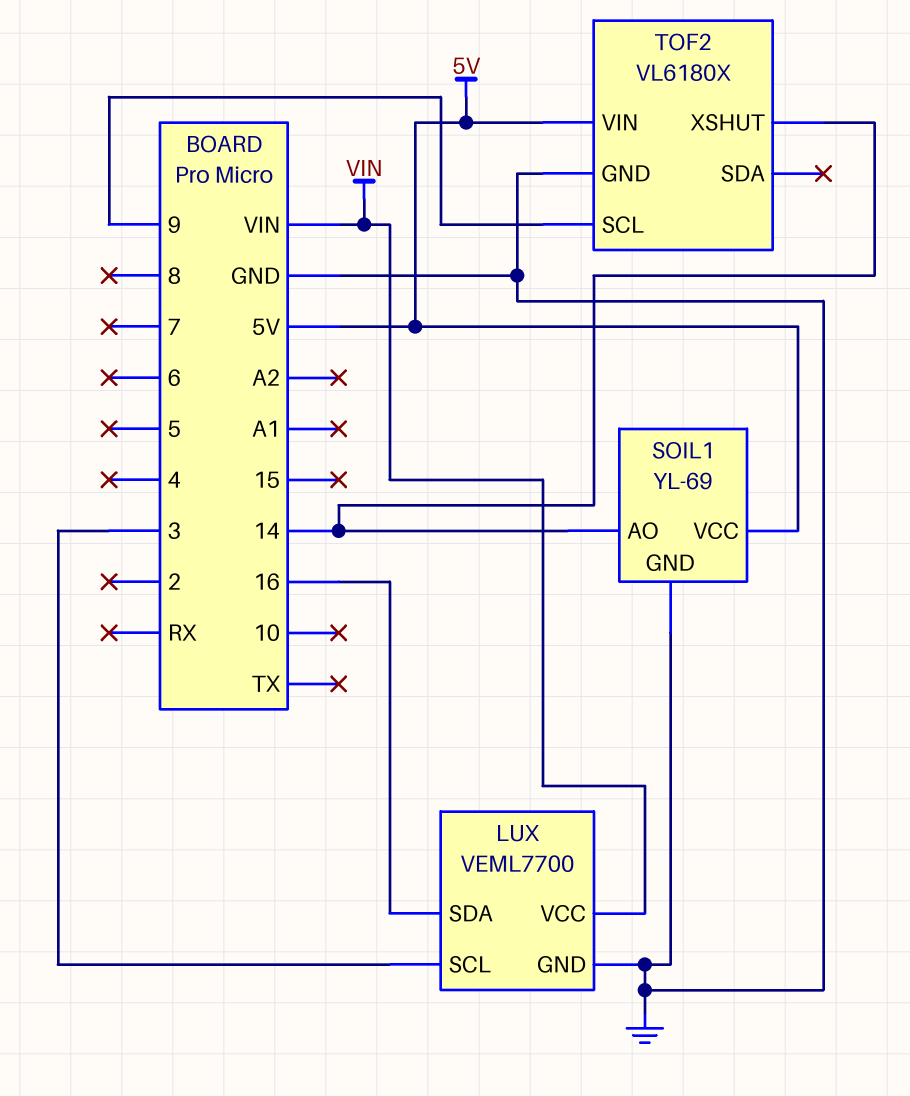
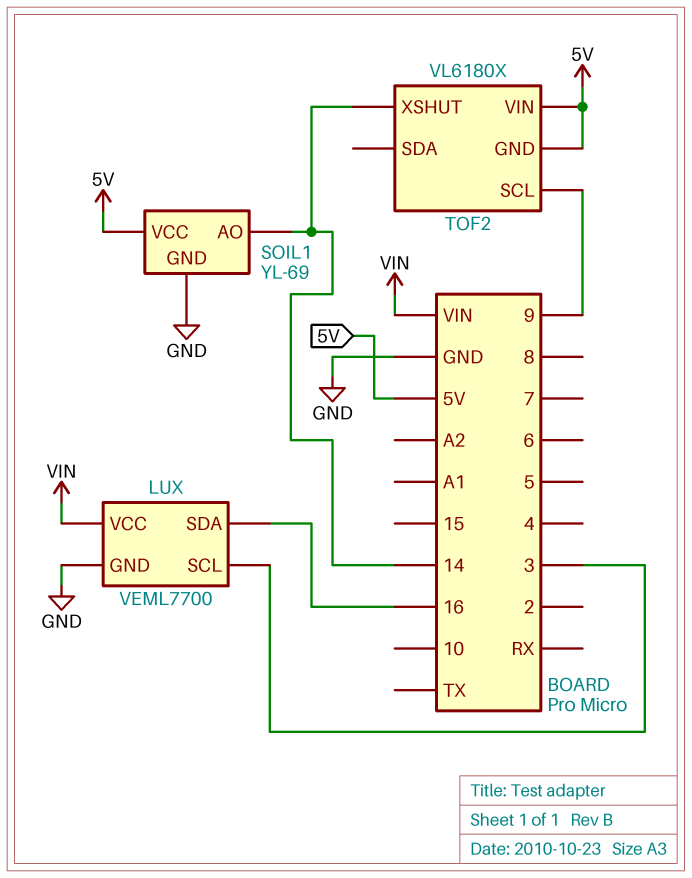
TOF2 pin GND: GND -> 5V

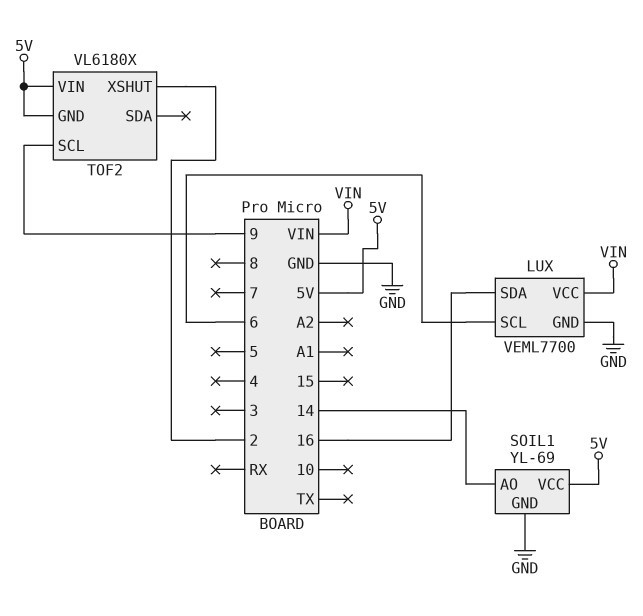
LUX pin SCL: 3 -> 6
TOF2 pin XSHUT: 14 -> 2

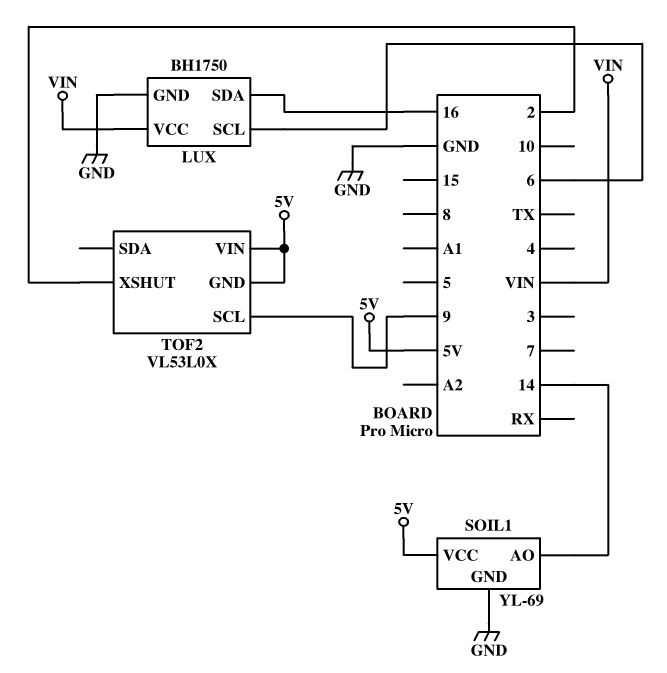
LUX: VEML7700 -> BH1750
TOF2: VL6180X -> VL53L0X

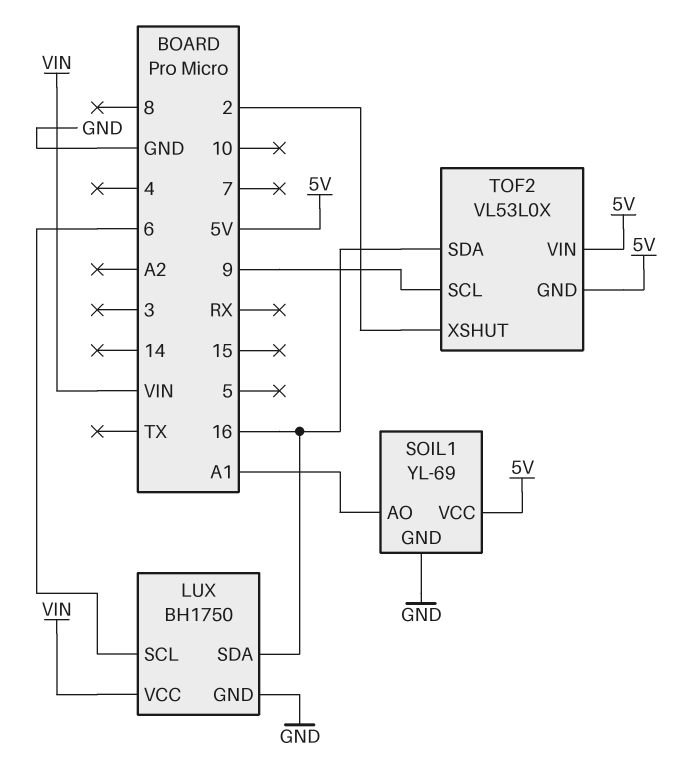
SOIL1 pin AO: 14 -> A1
TOF2 pin SDA: none -> 16

